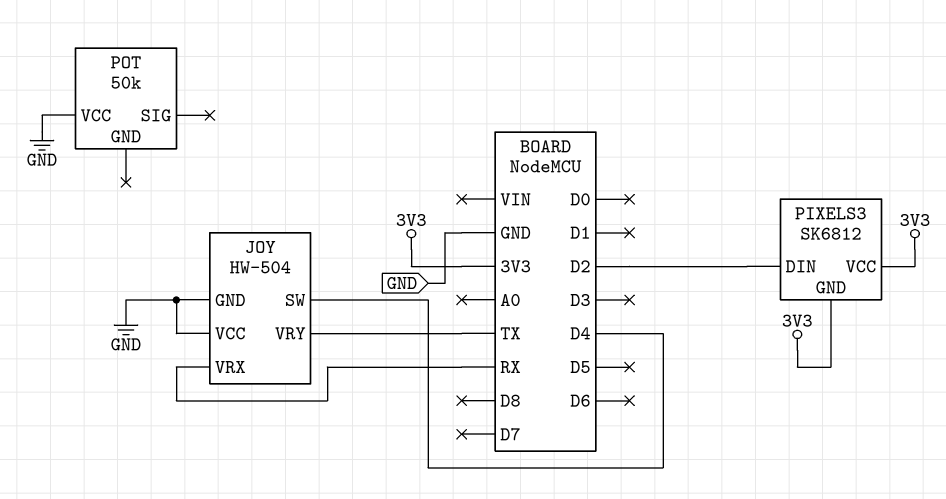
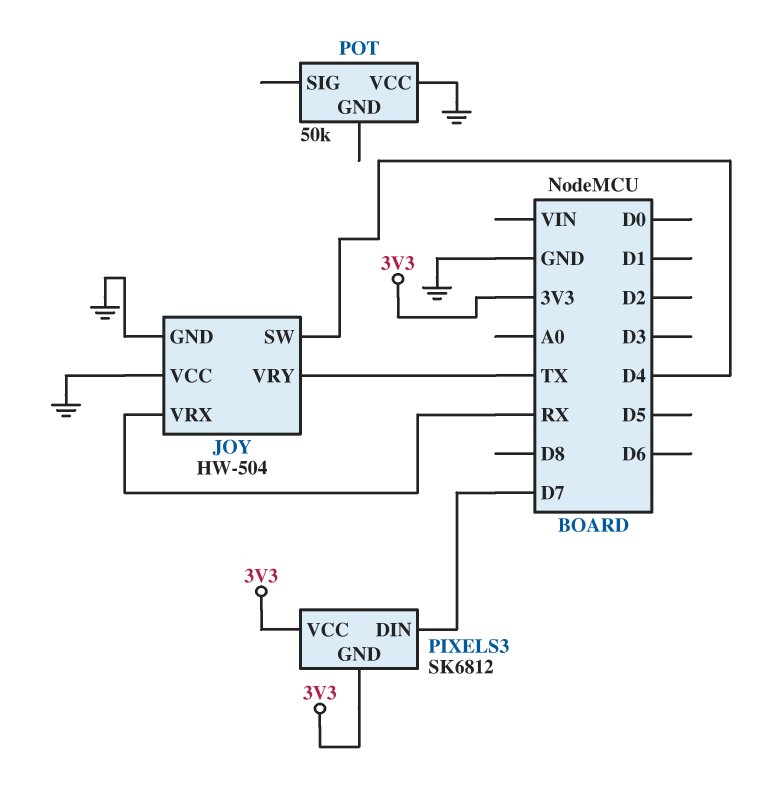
PIXELS3 pin DIN: D2 -> D7

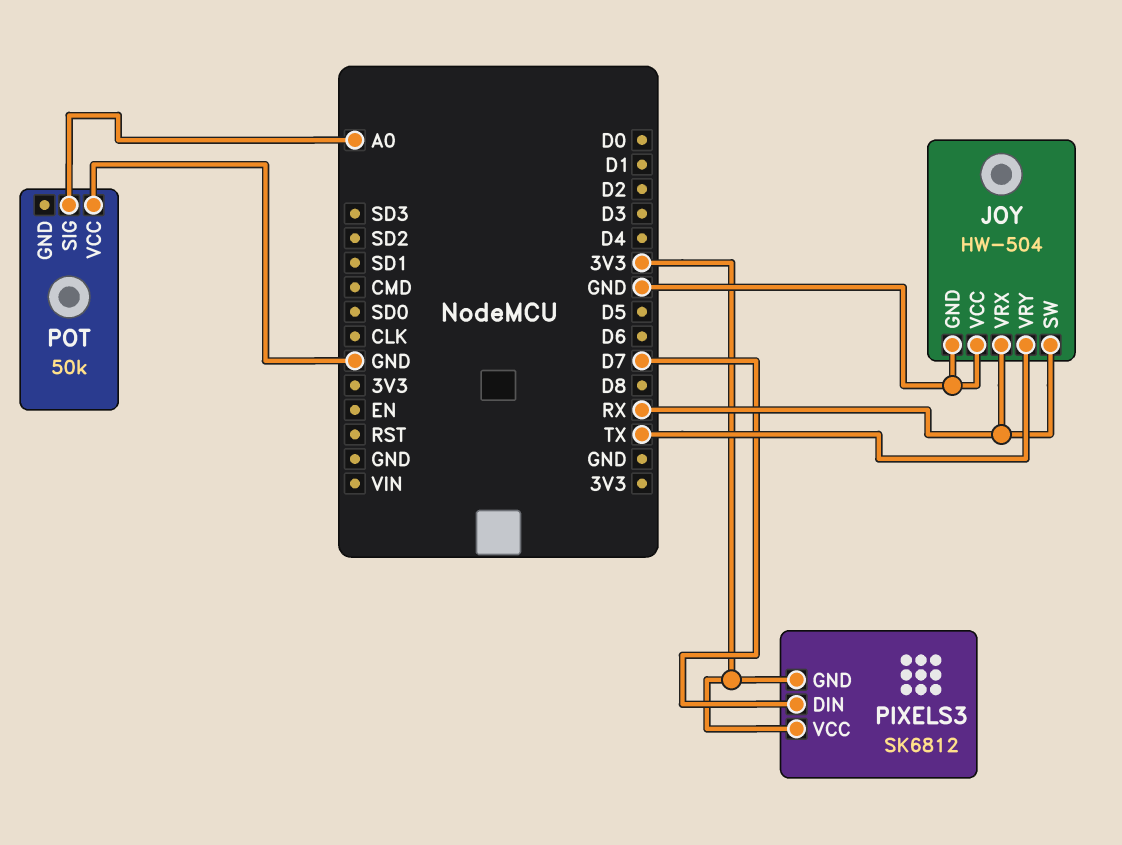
JOY pin SW: D4 -> RX
POT pin SIG: none -> A0

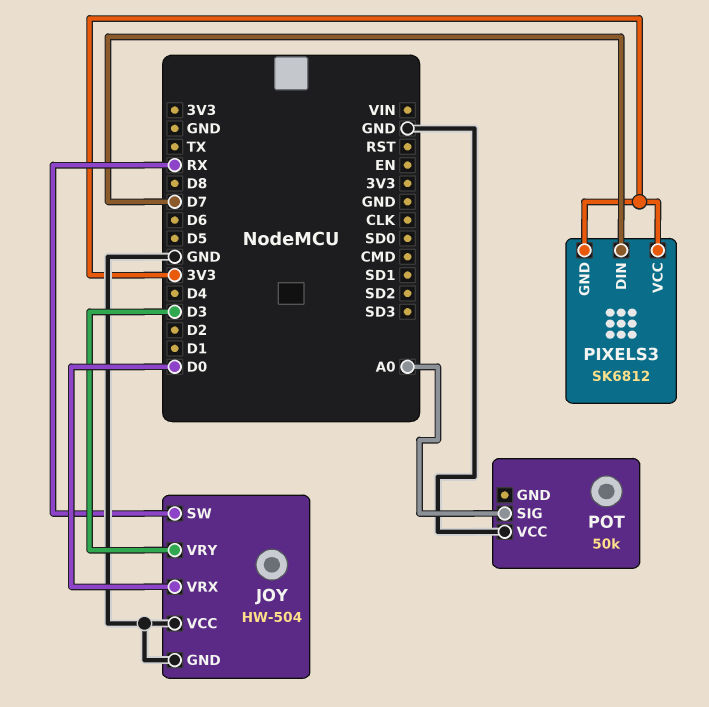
JOY pin VRX: RX -> D0
JOY pin VRY: TX -> D3

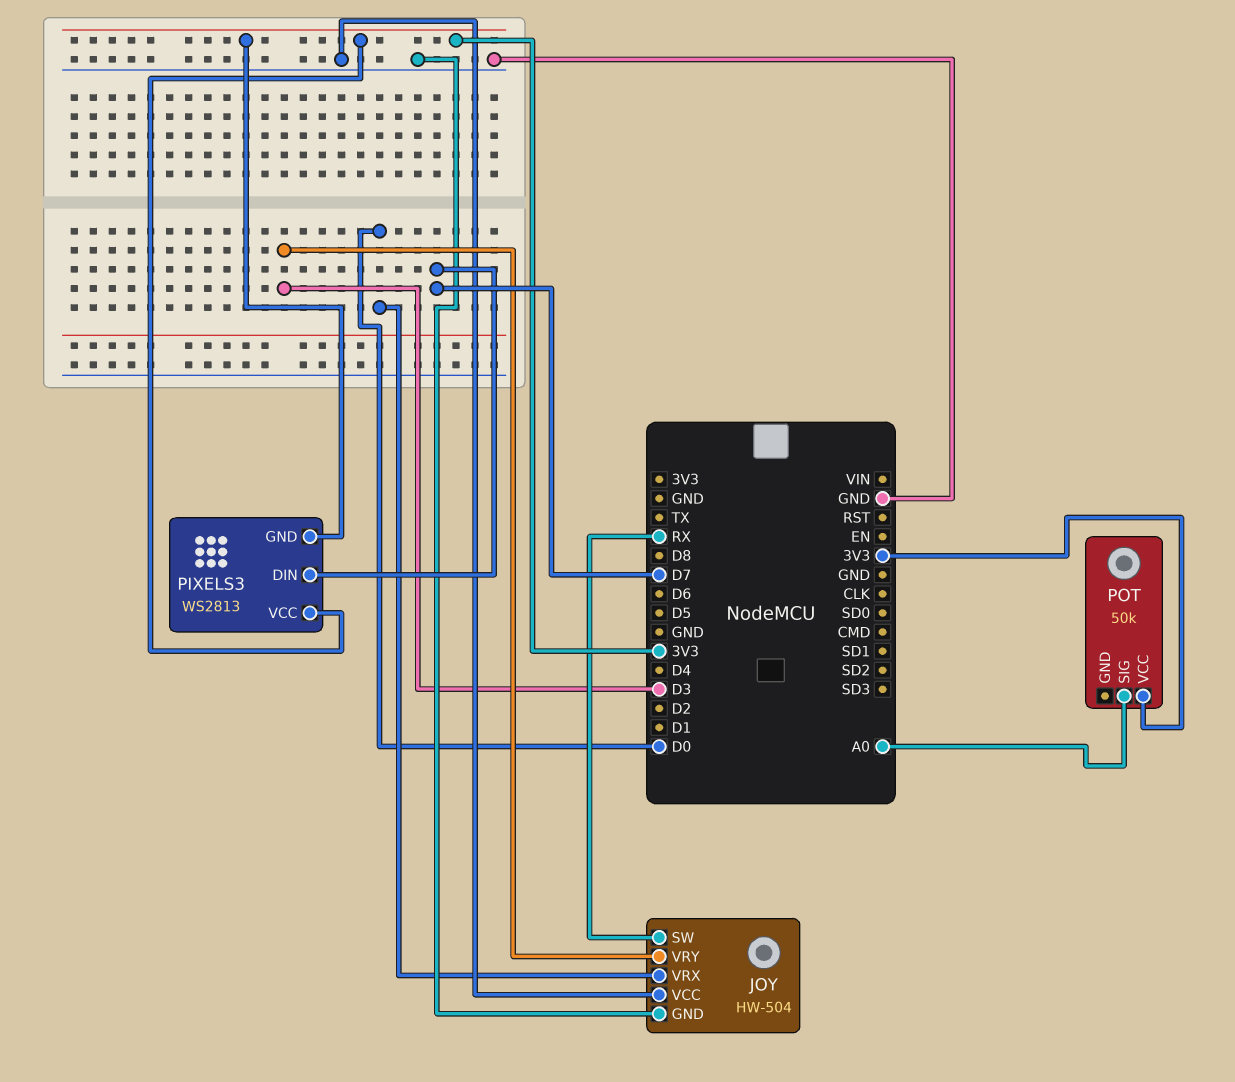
PIXELS3: SK6812 -> WS2813
POT pin VCC: GND -> 3V3

